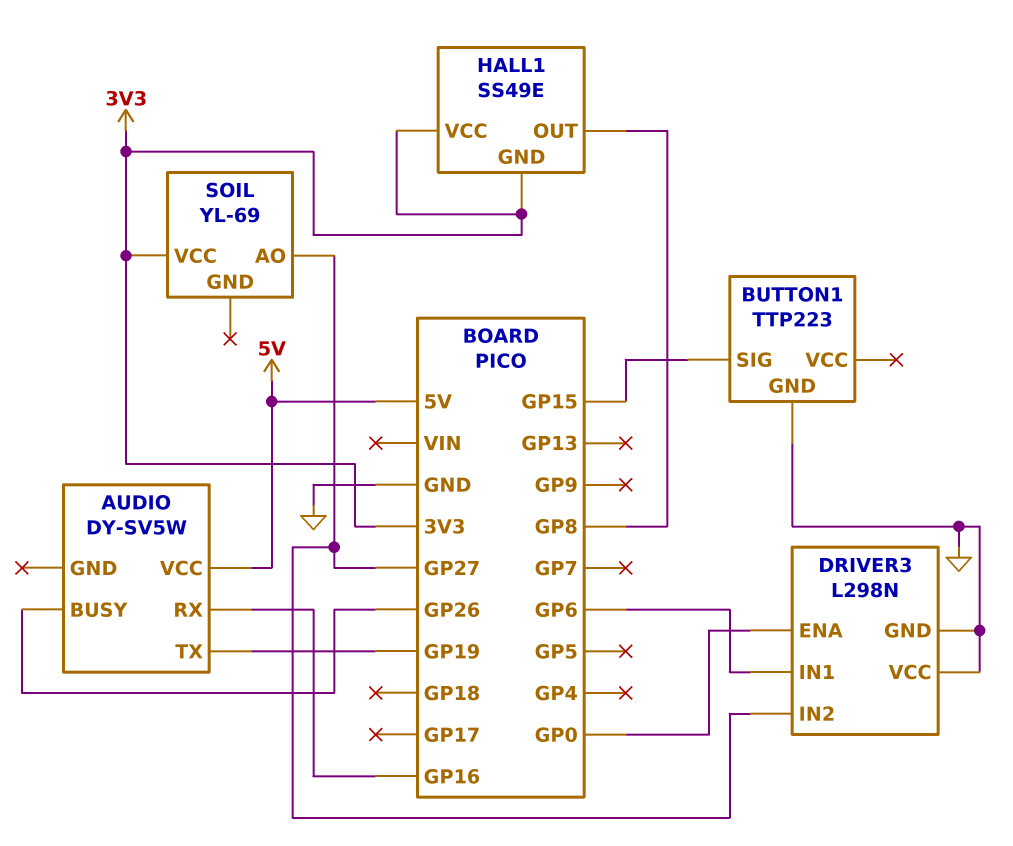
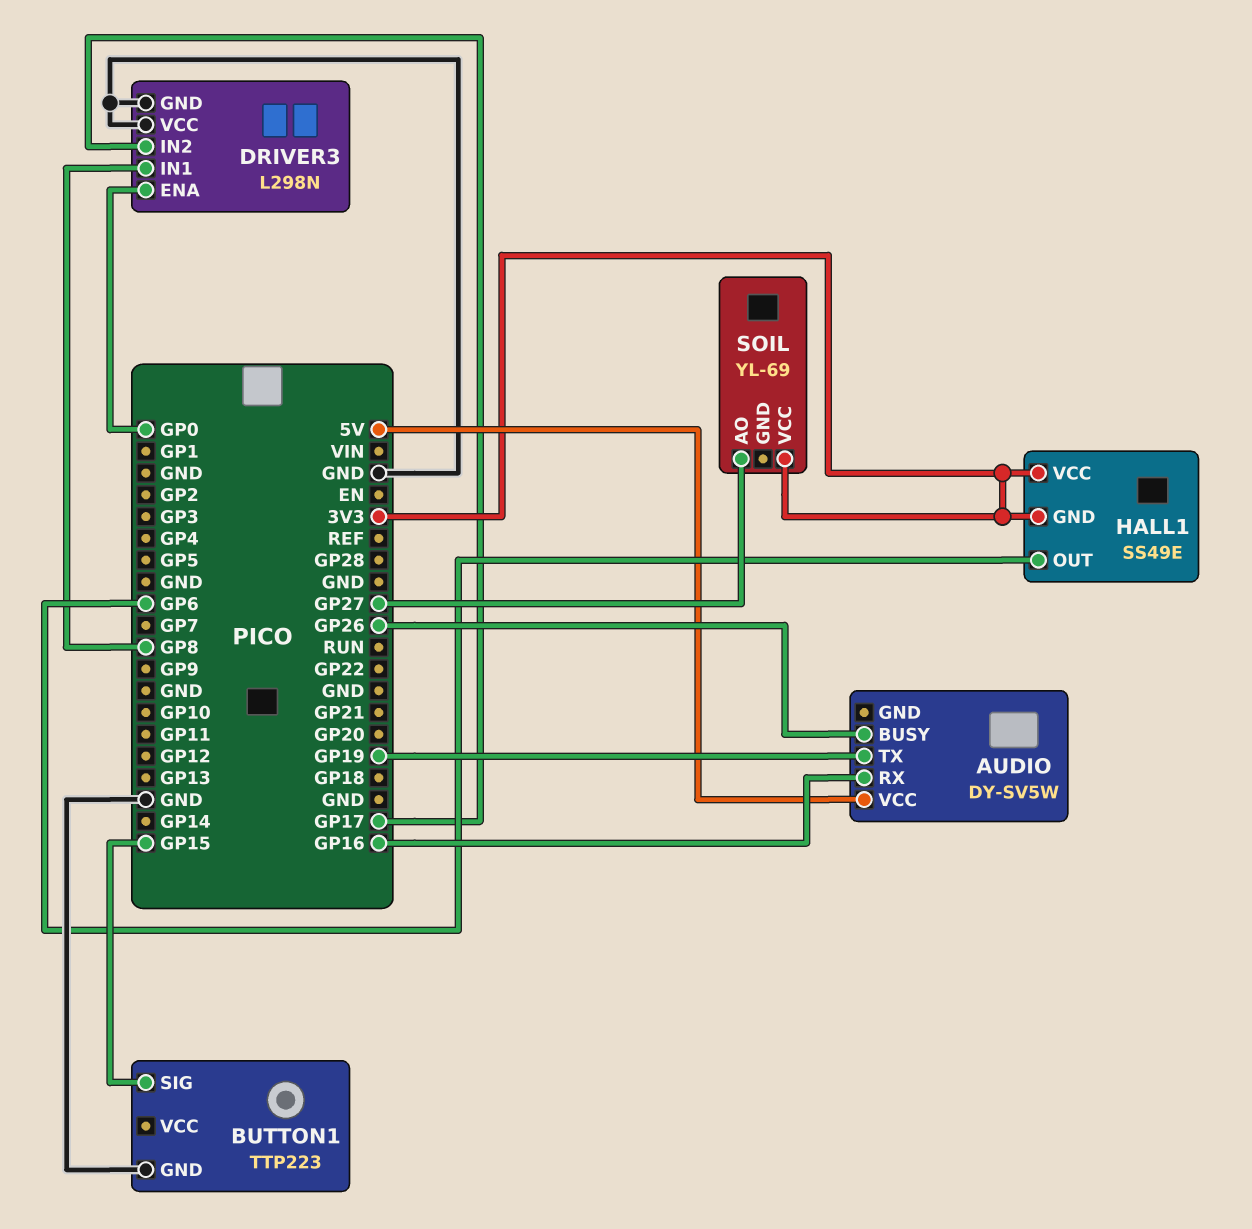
DRIVER3 pin IN1: GP6 -> GP8
DRIVER3 pin IN2: GP27 -> GP17
HALL1 pin OUT: GP8 -> GP6

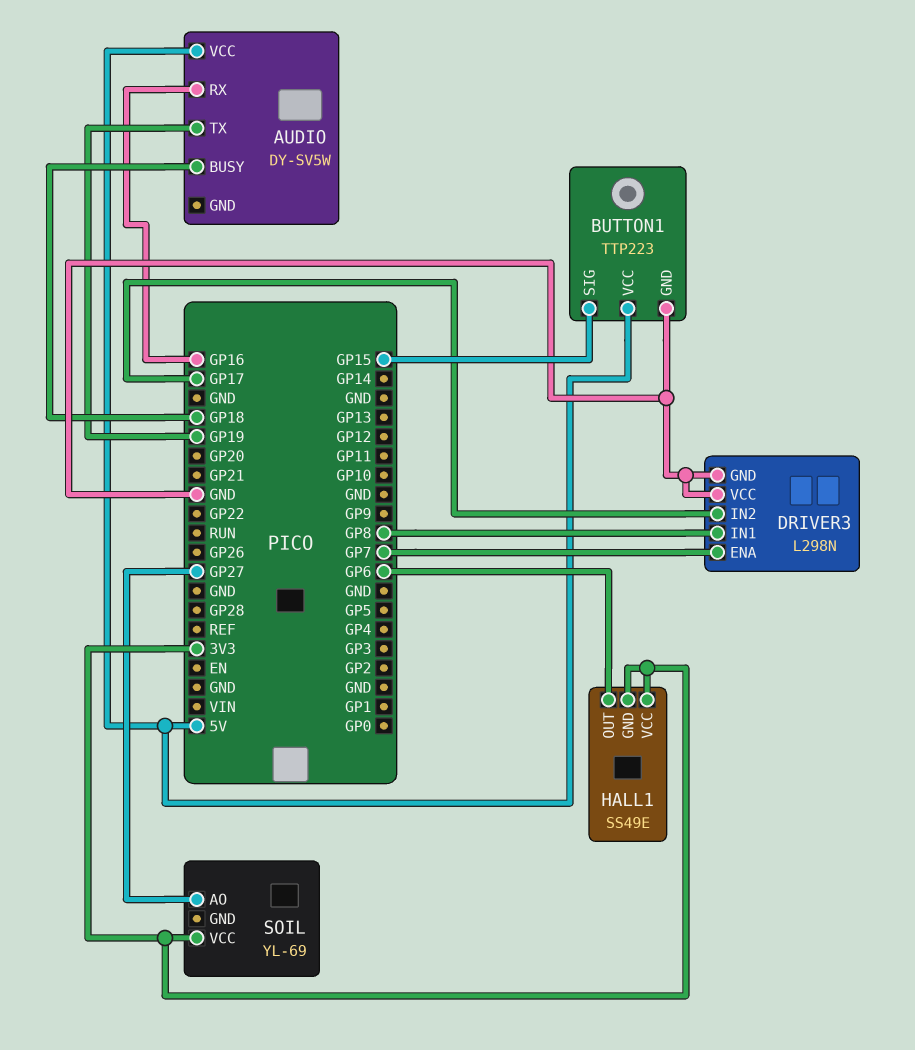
AUDIO pin BUSY: GP26 -> GP18
BUTTON1 pin VCC: none -> 5V
DRIVER3 pin ENA: GP0 -> GP7

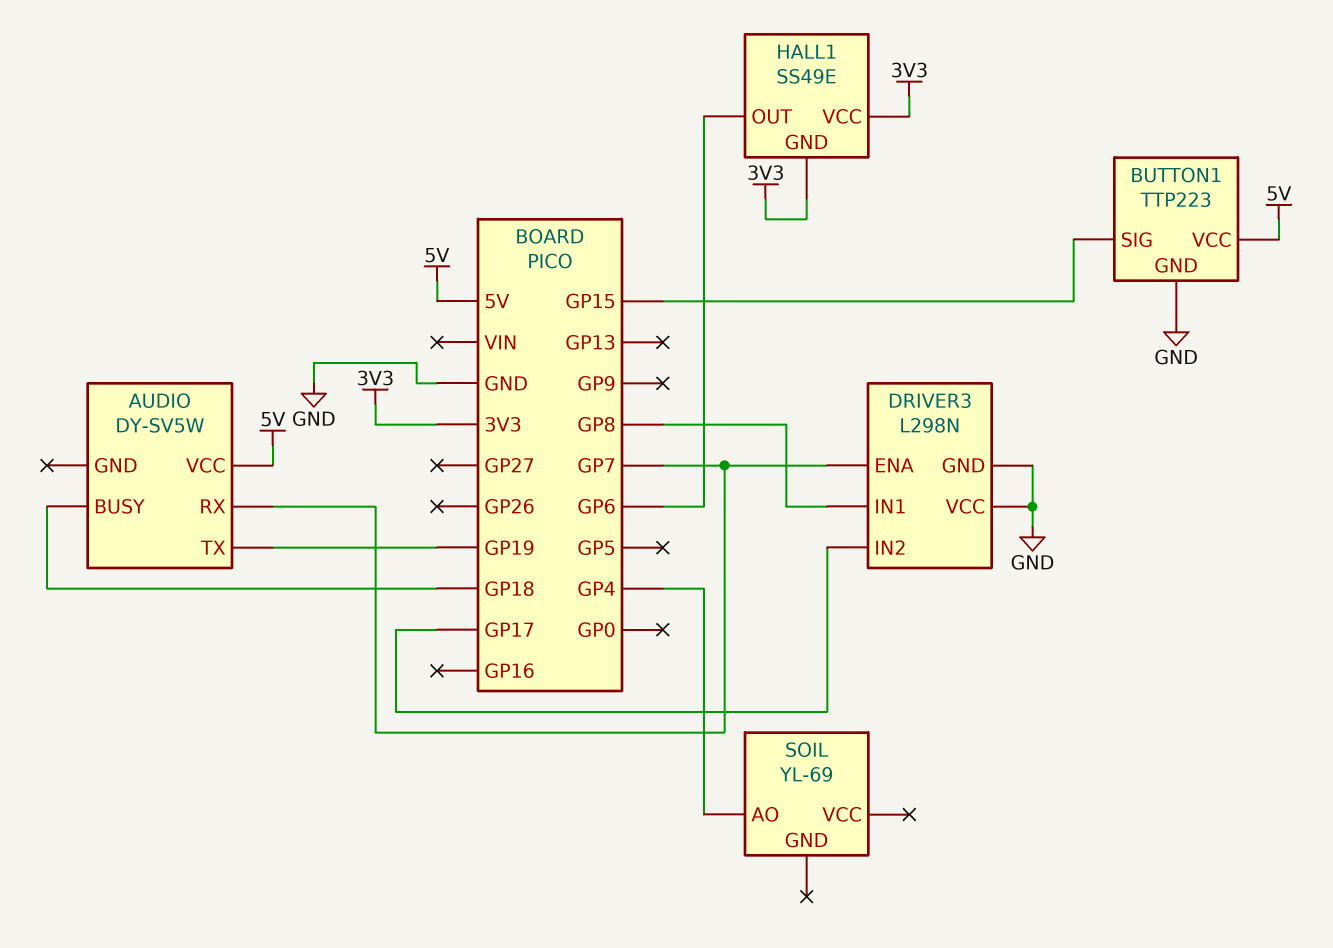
AUDIO pin RX: GP16 -> GP7
SOIL pin AO: GP27 -> GP4
SOIL pin VCC: 3V3 -> none

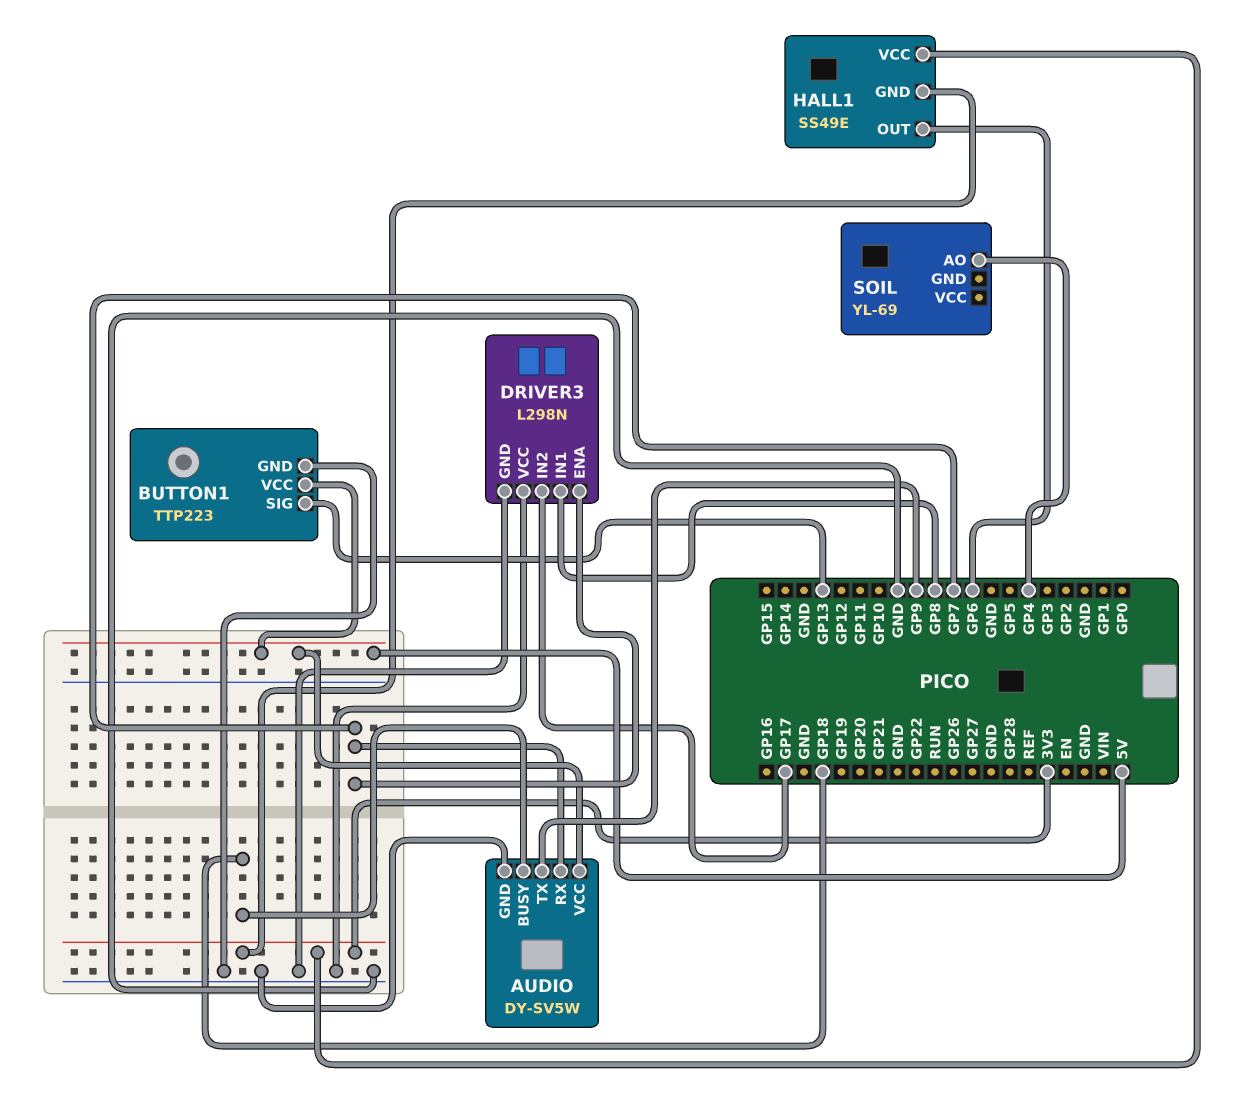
AUDIO pin GND: none -> GND
AUDIO pin TX: GP19 -> GP9
BUTTON1 pin SIG: GP15 -> GP13

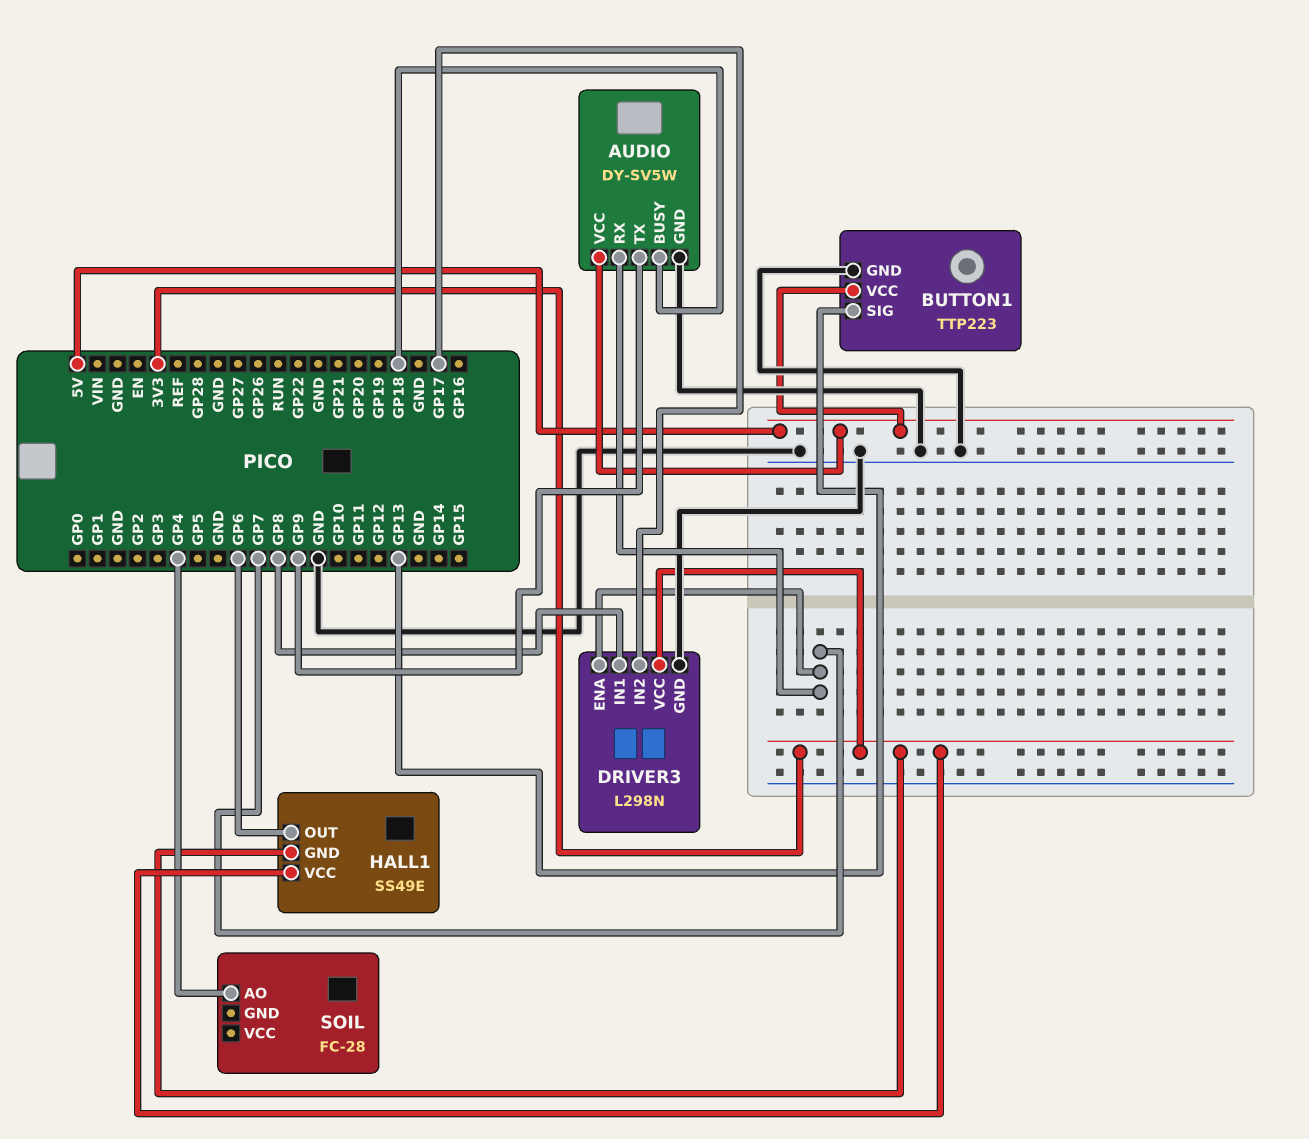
DRIVER3 pin VCC: GND -> 3V3
SOIL: YL-69 -> FC-28

